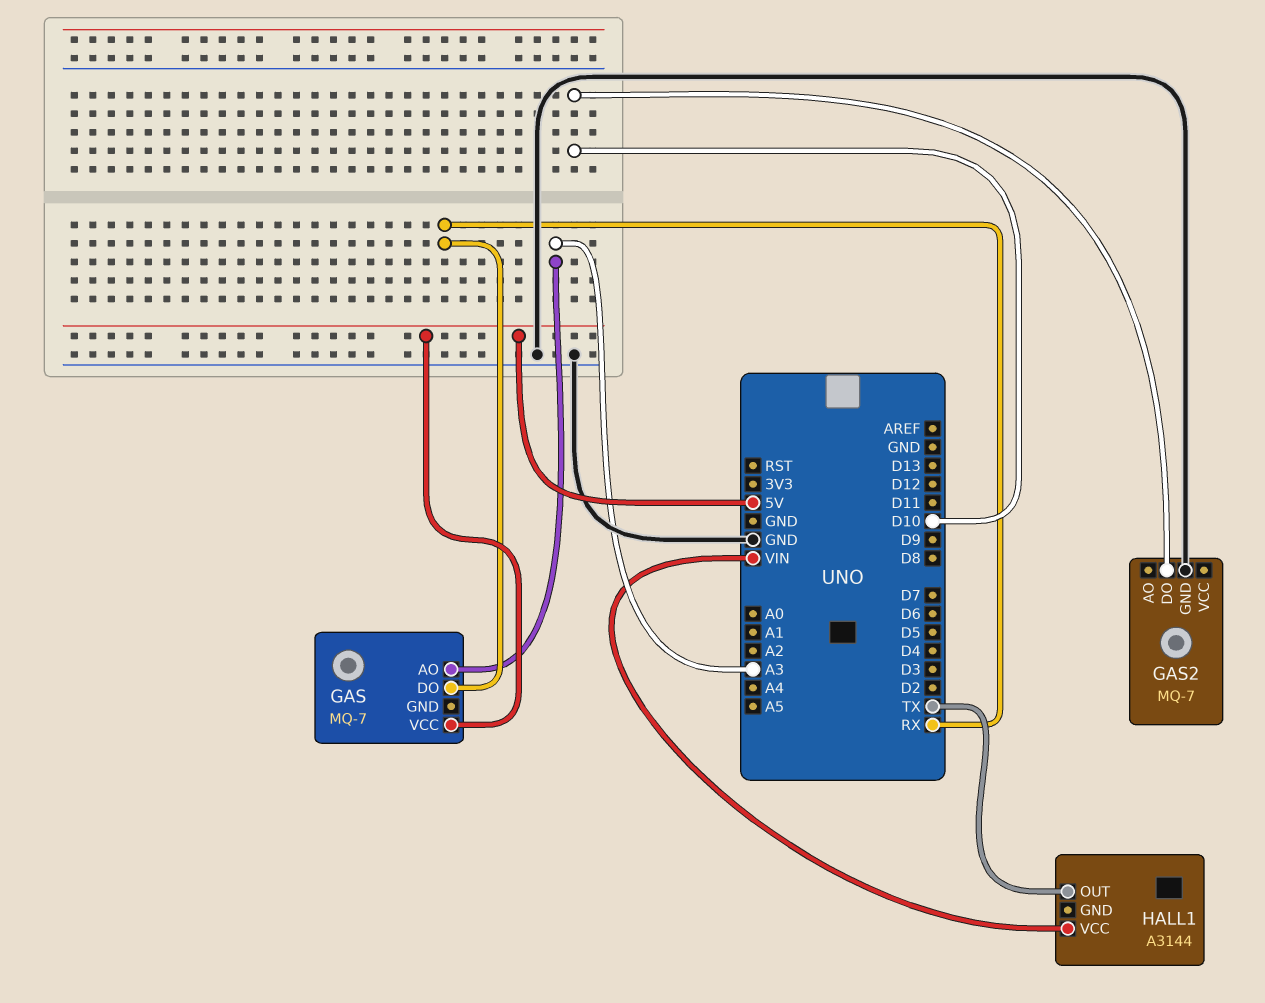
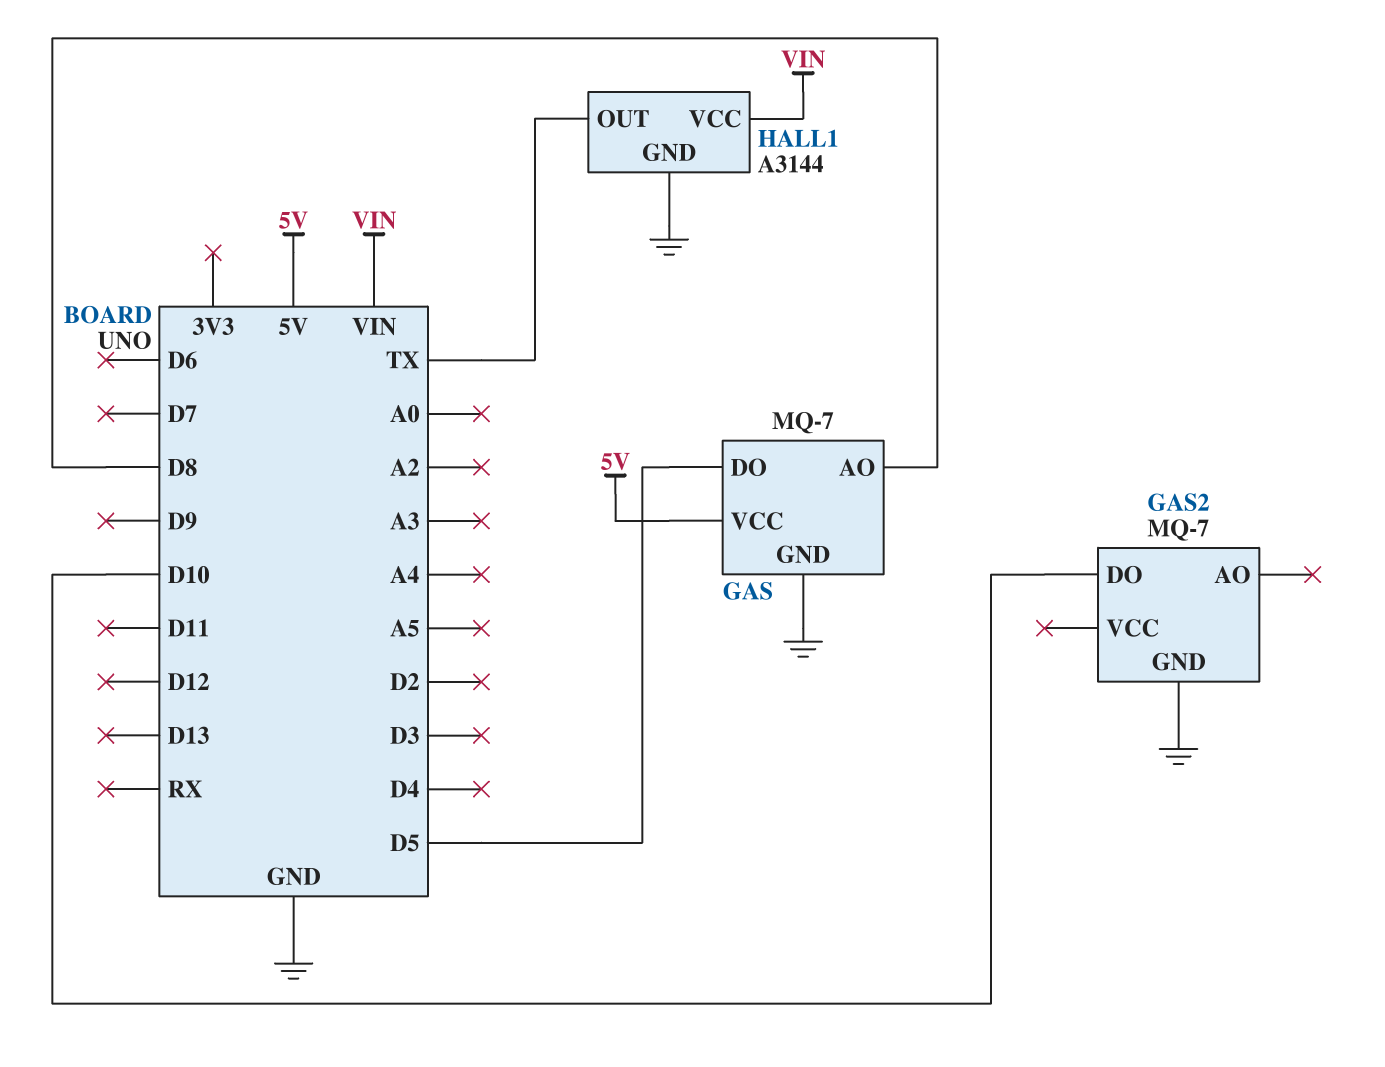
GAS pin AO: A3 -> D8
GAS pin DO: RX -> D5
GAS pin GND: none -> GND
HALL1 pin GND: none -> GND

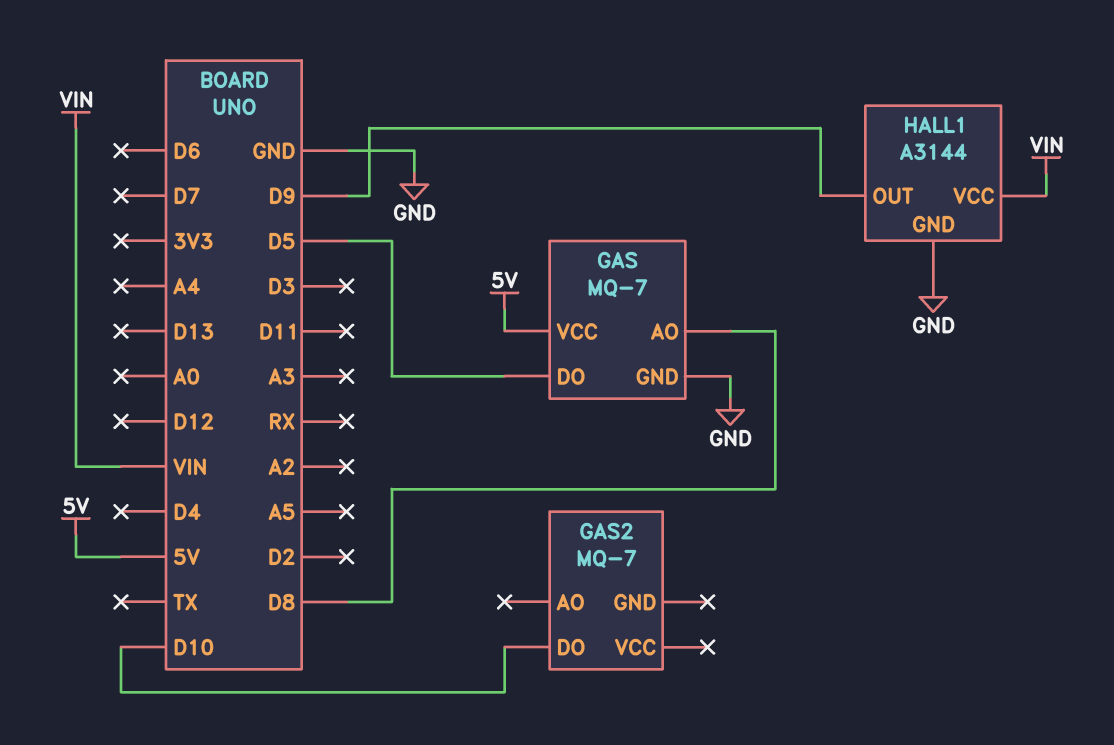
GAS2 pin GND: GND -> none
HALL1 pin OUT: TX -> D9

